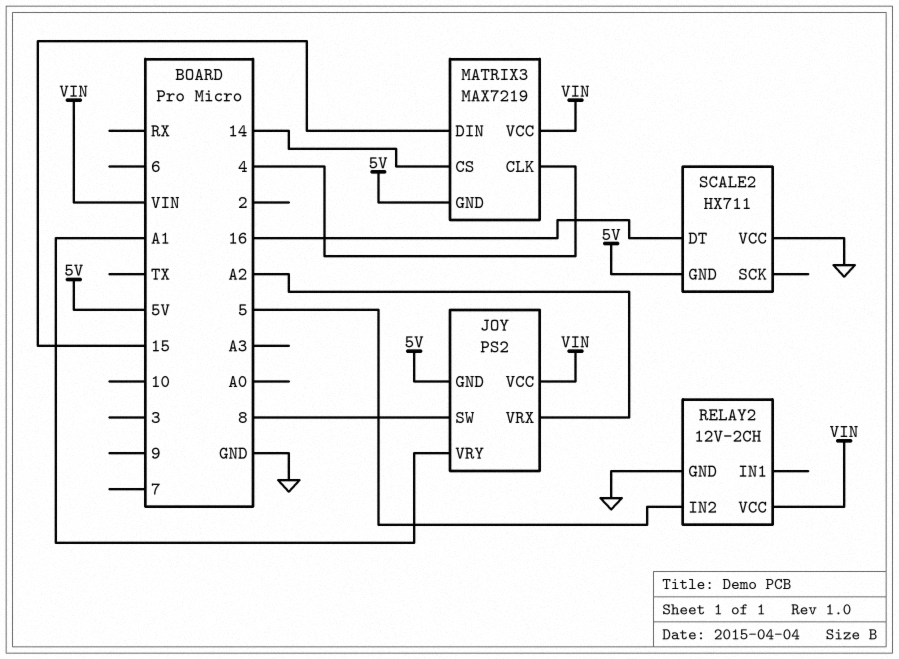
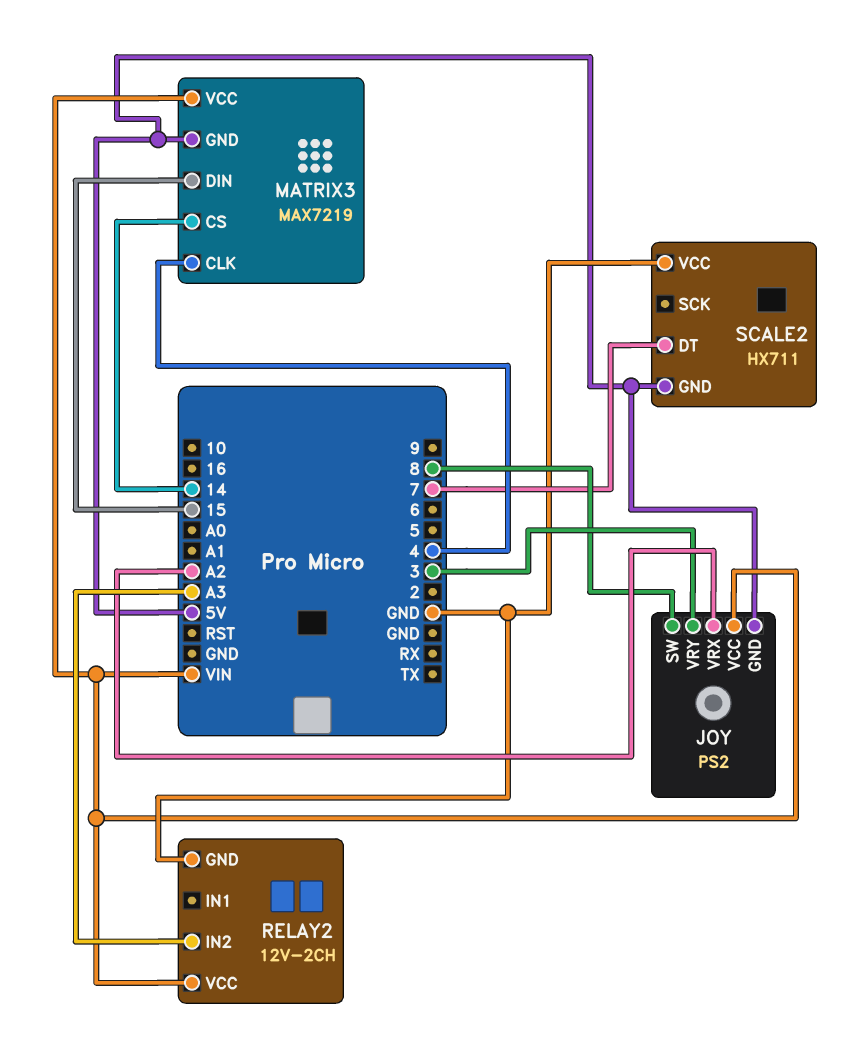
JOY pin VRY: A1 -> 3
RELAY2 pin IN2: 5 -> A3
SCALE2 pin DT: 16 -> 7

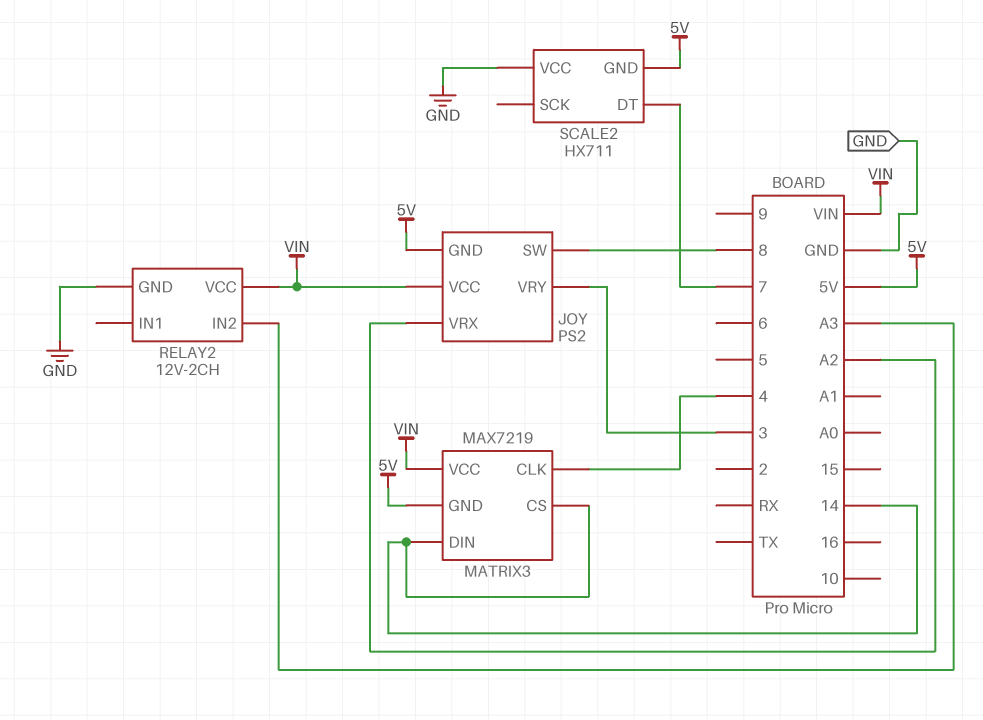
MATRIX3 pin DIN: 15 -> 14

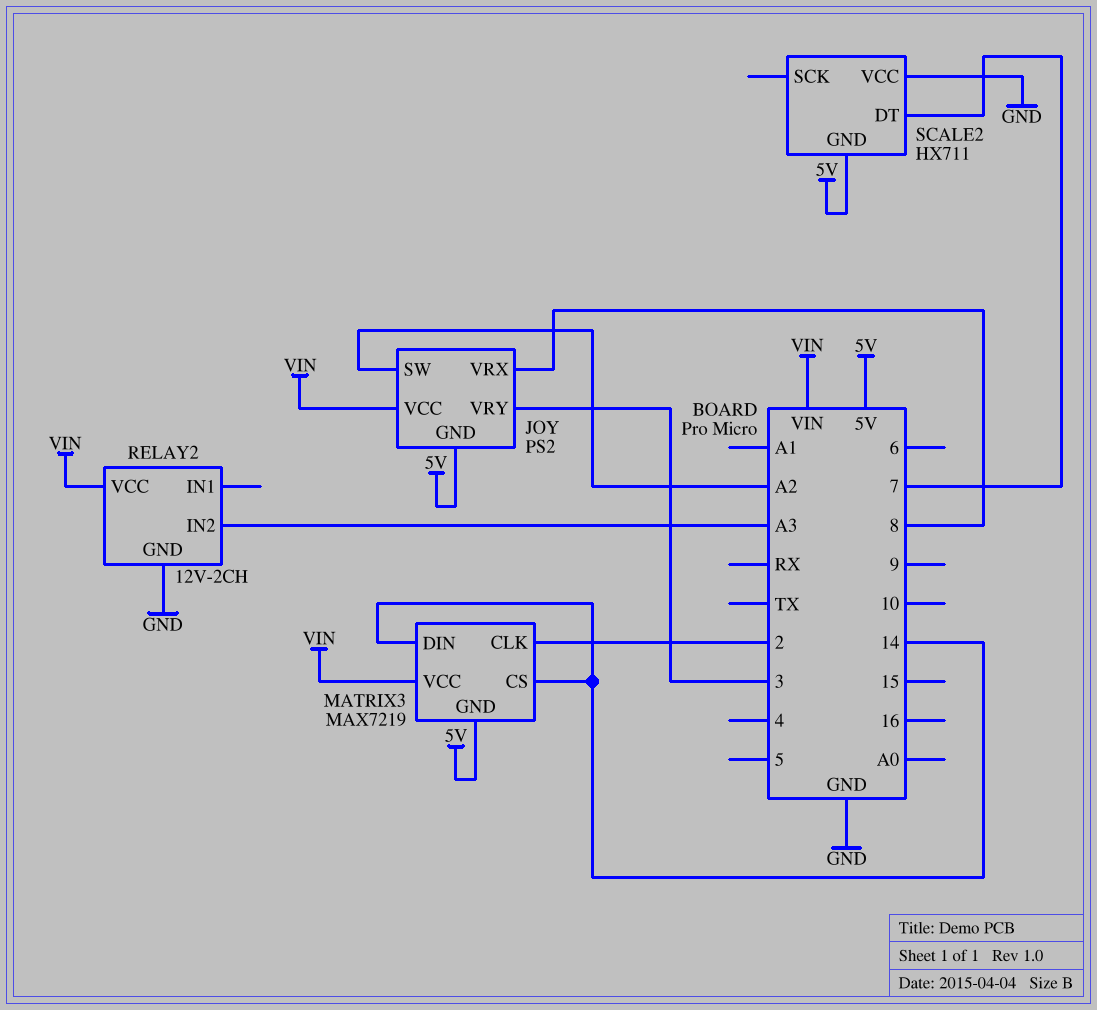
JOY pin SW: 8 -> A2
JOY pin VRX: A2 -> 8
MATRIX3 pin CLK: 4 -> 2

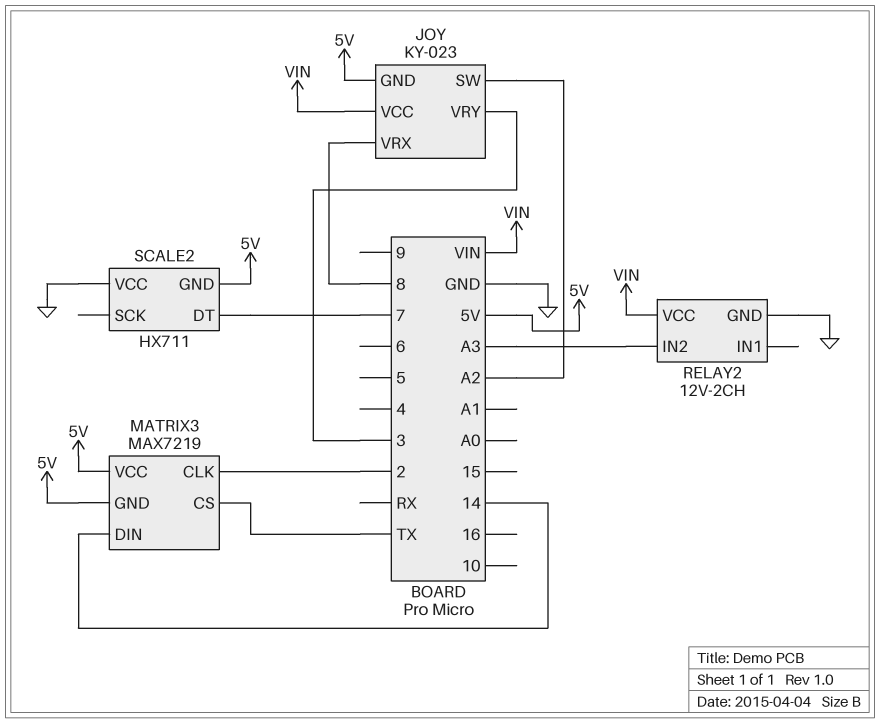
JOY: PS2 -> KY-023
MATRIX3 pin CS: 14 -> TX
MATRIX3 pin VCC: VIN -> 5V

